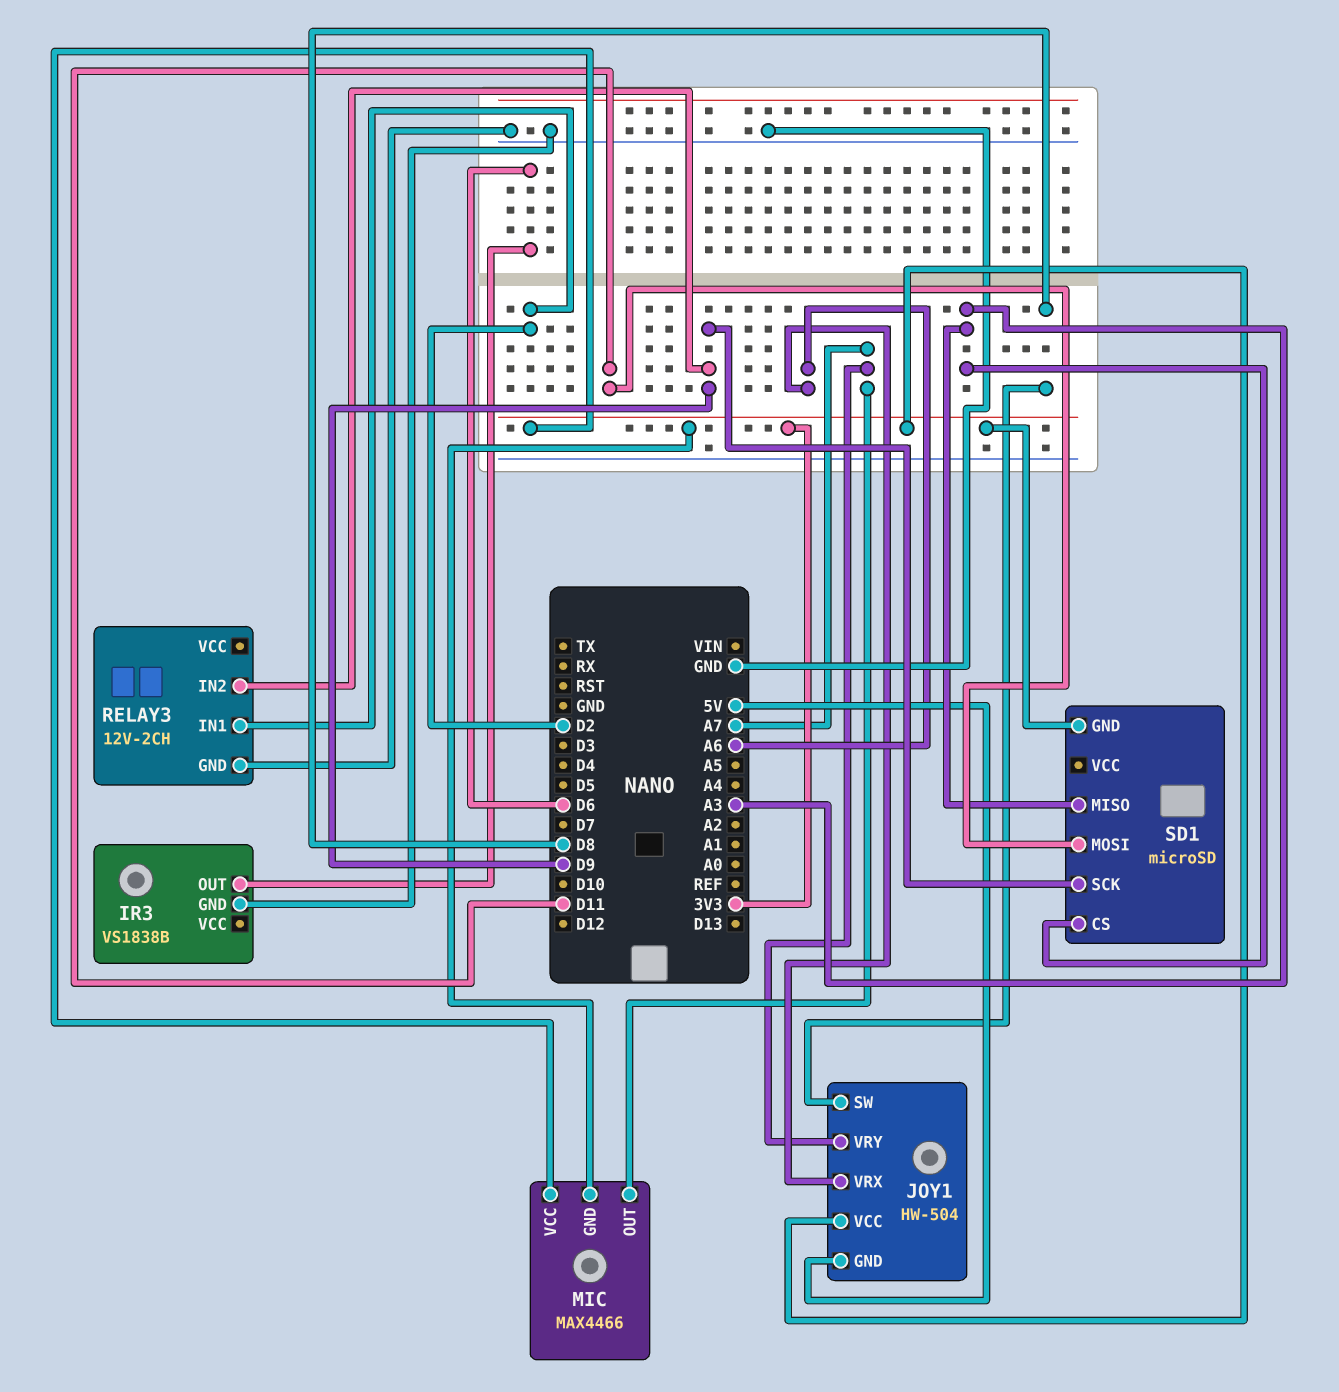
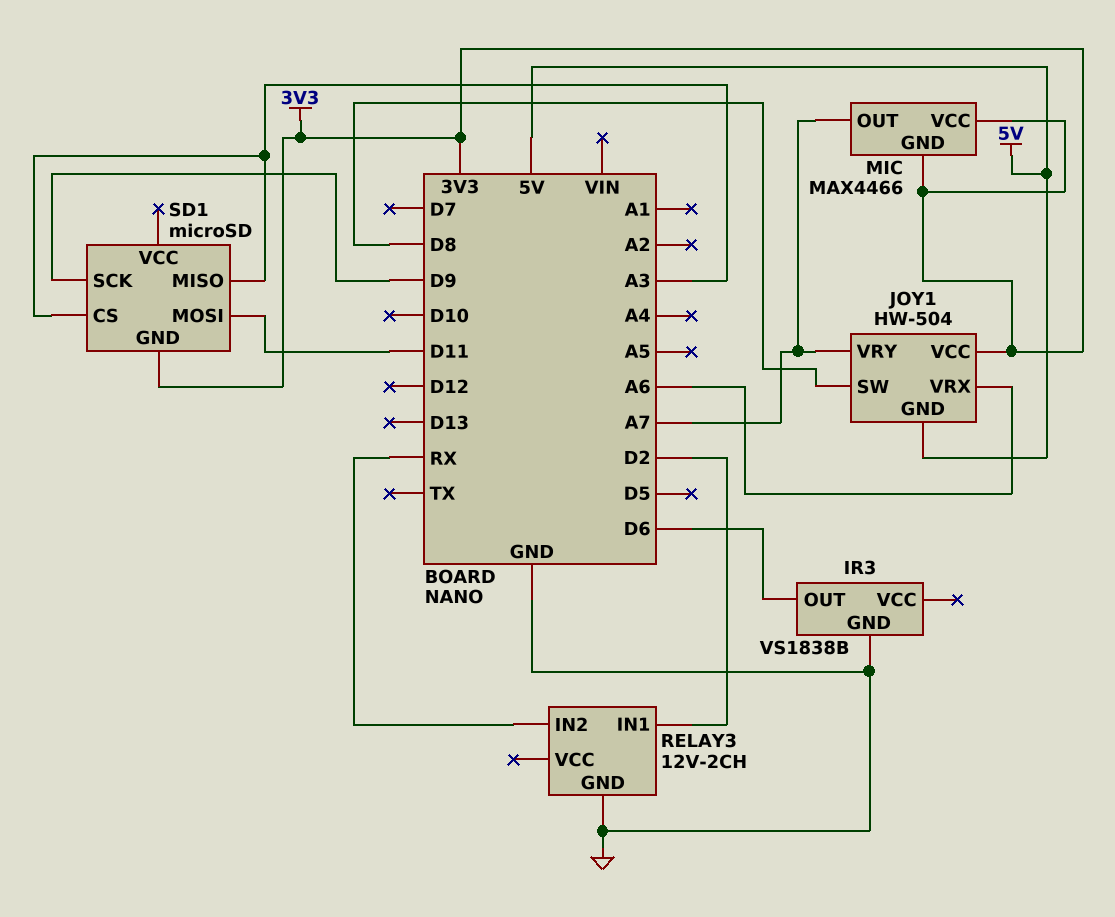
RELAY3 pin IN2: D9 -> RX

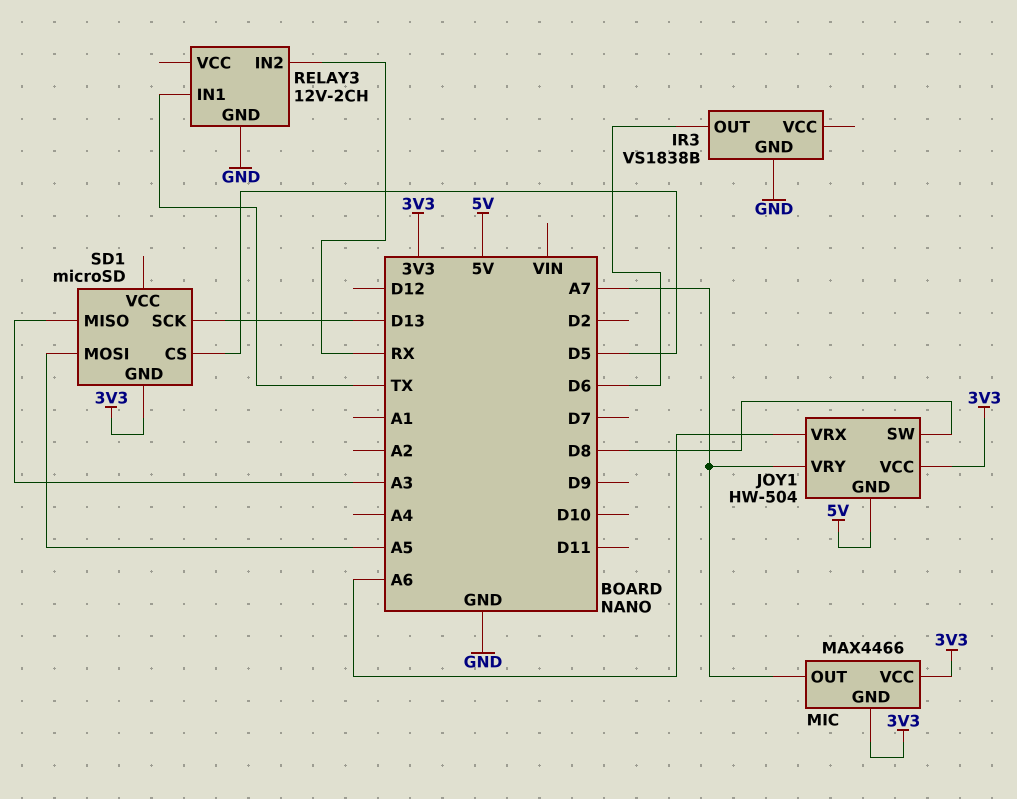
RELAY3 pin IN1: D2 -> TX
SD1 pin CS: A3 -> D5
SD1 pin MOSI: D11 -> A5
SD1 pin SCK: D9 -> D13

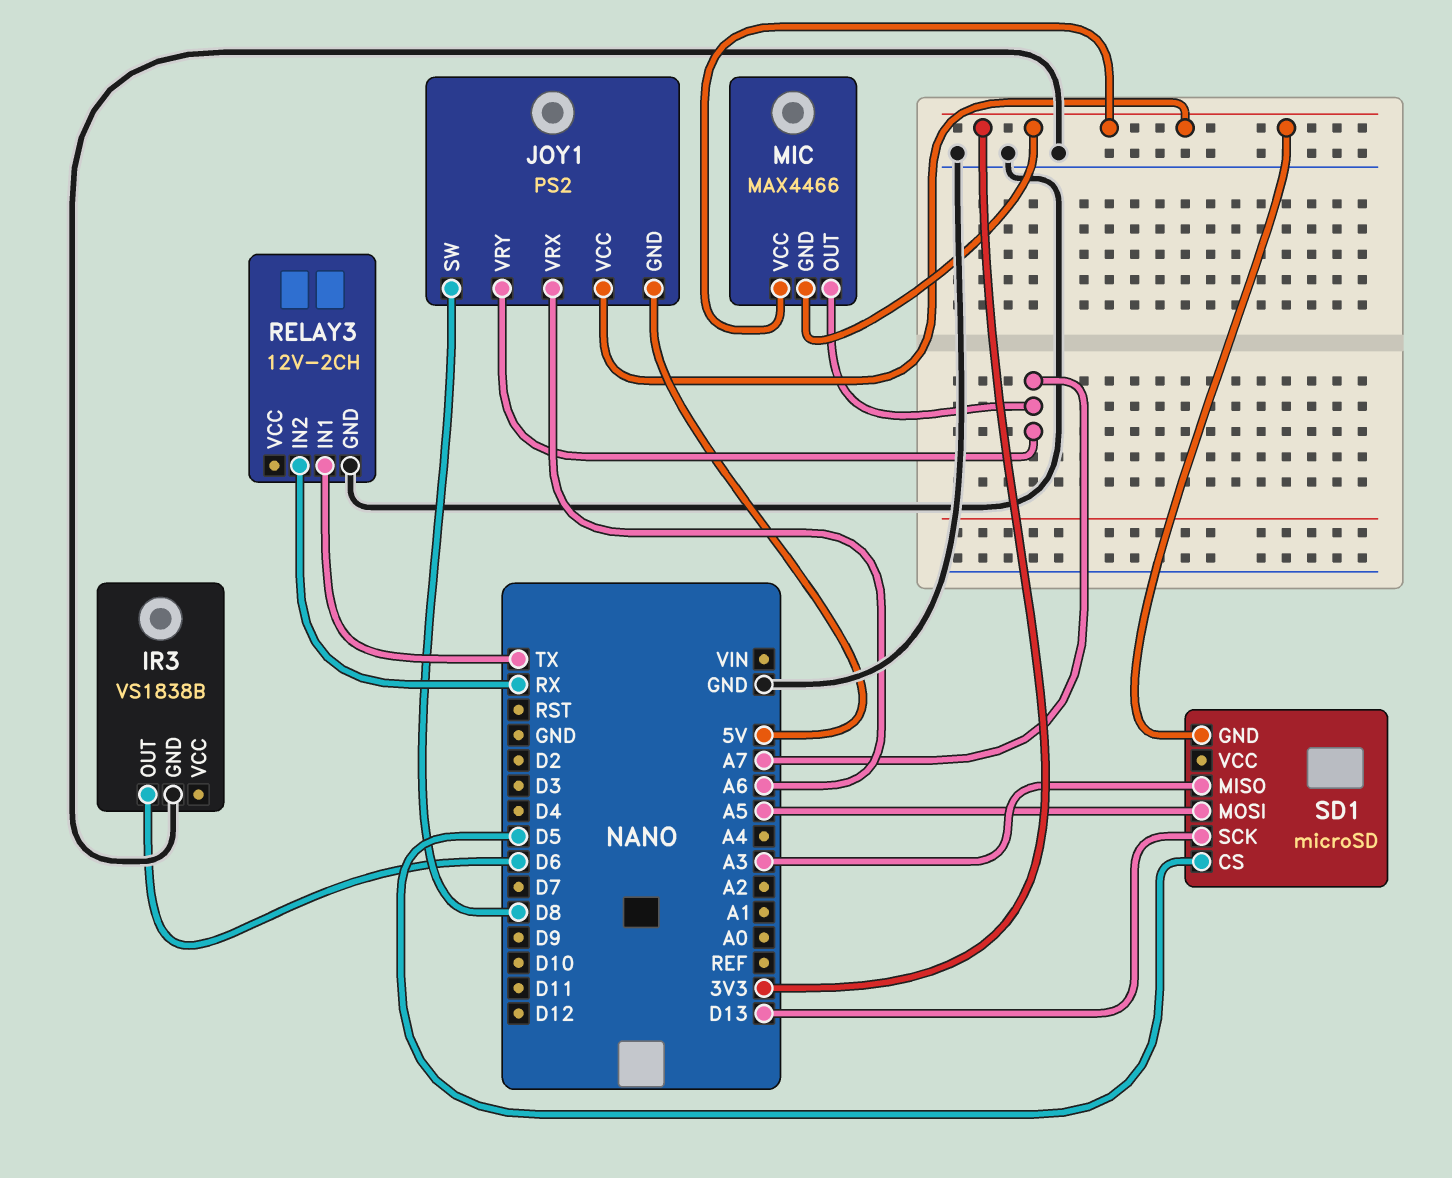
JOY1: HW-504 -> PS2

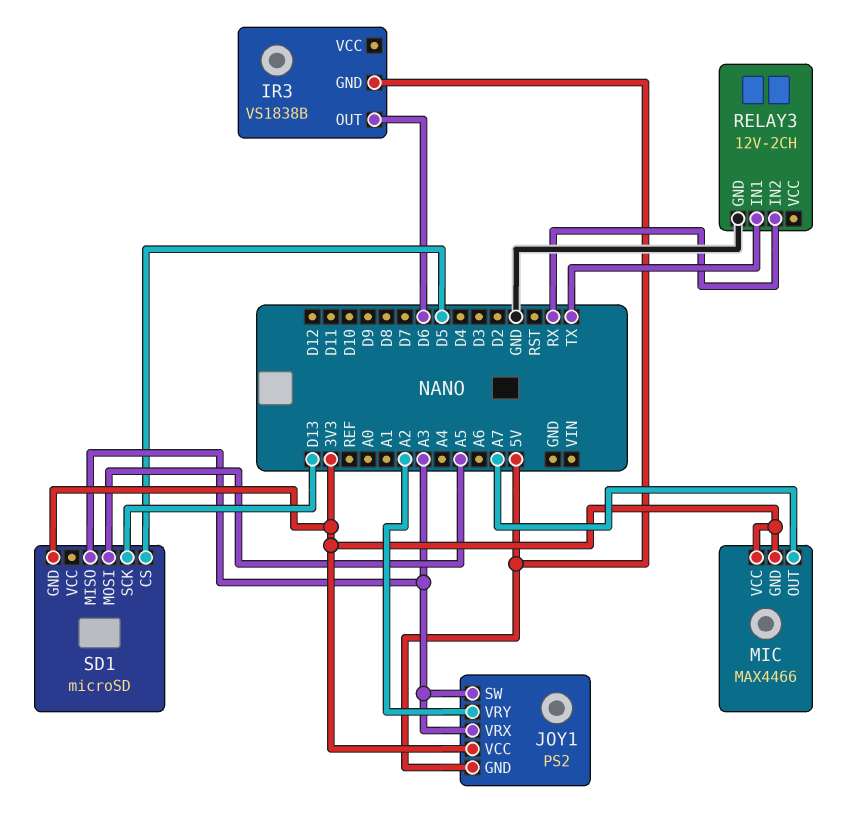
IR3 pin GND: GND -> 5V
JOY1 pin SW: D8 -> A3
JOY1 pin VRX: A6 -> A3
JOY1 pin VRY: A7 -> A2

